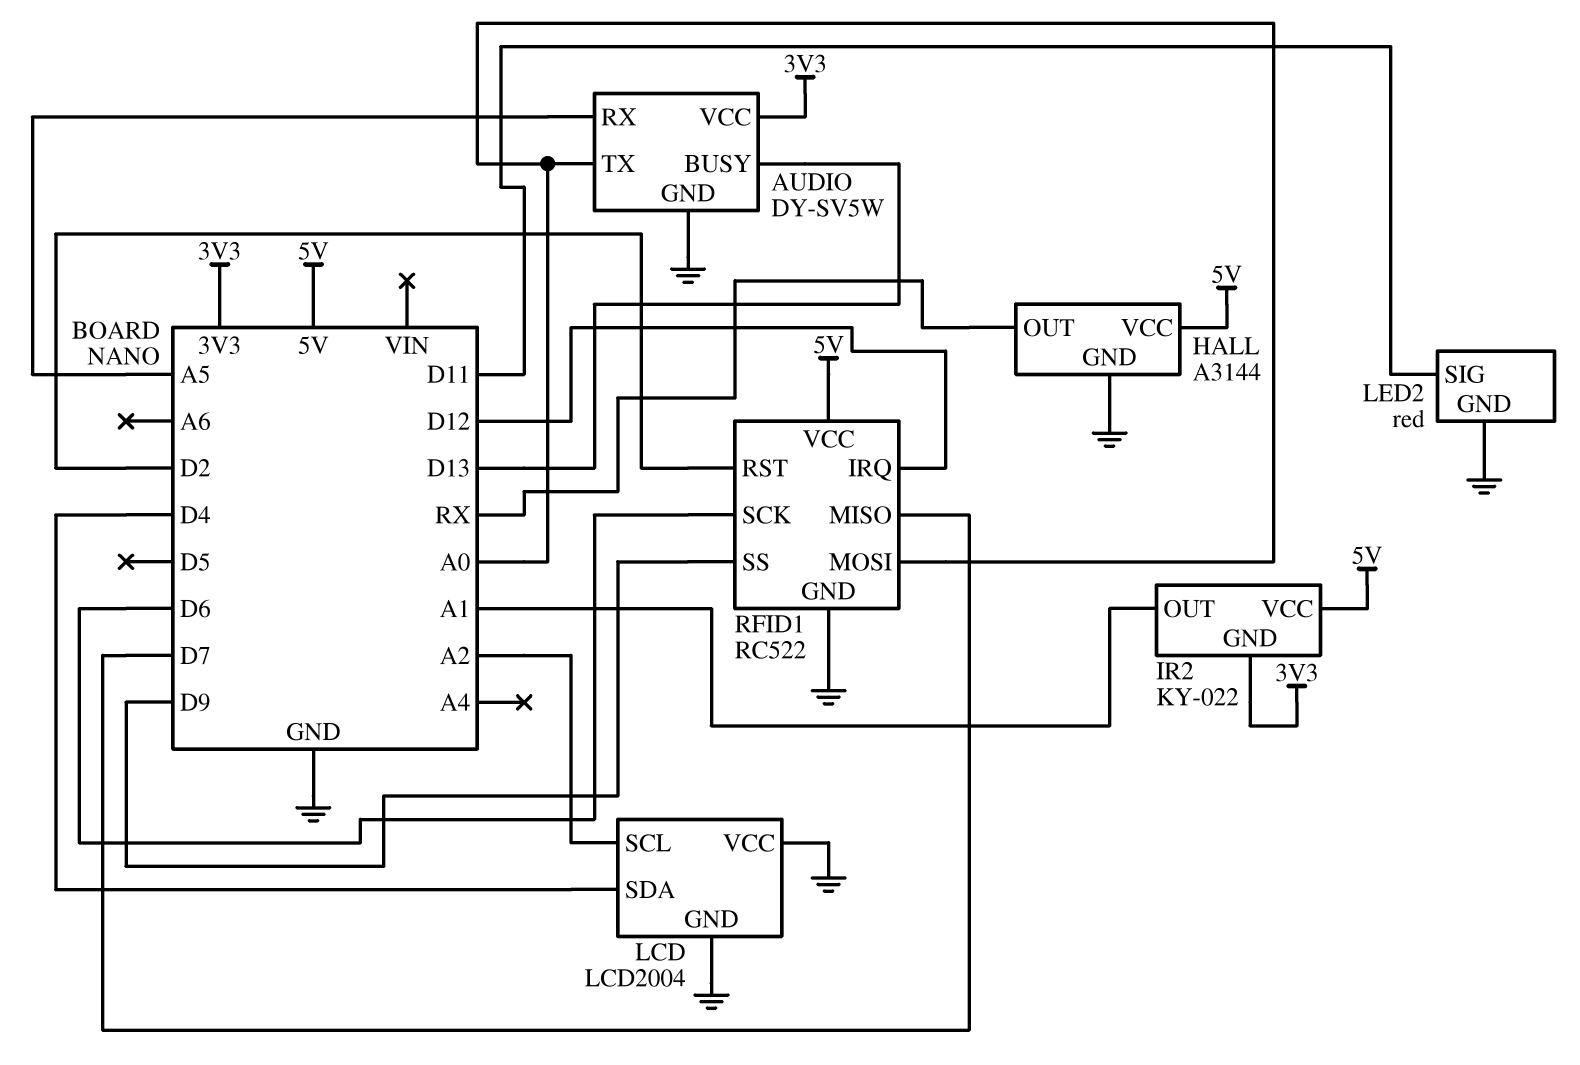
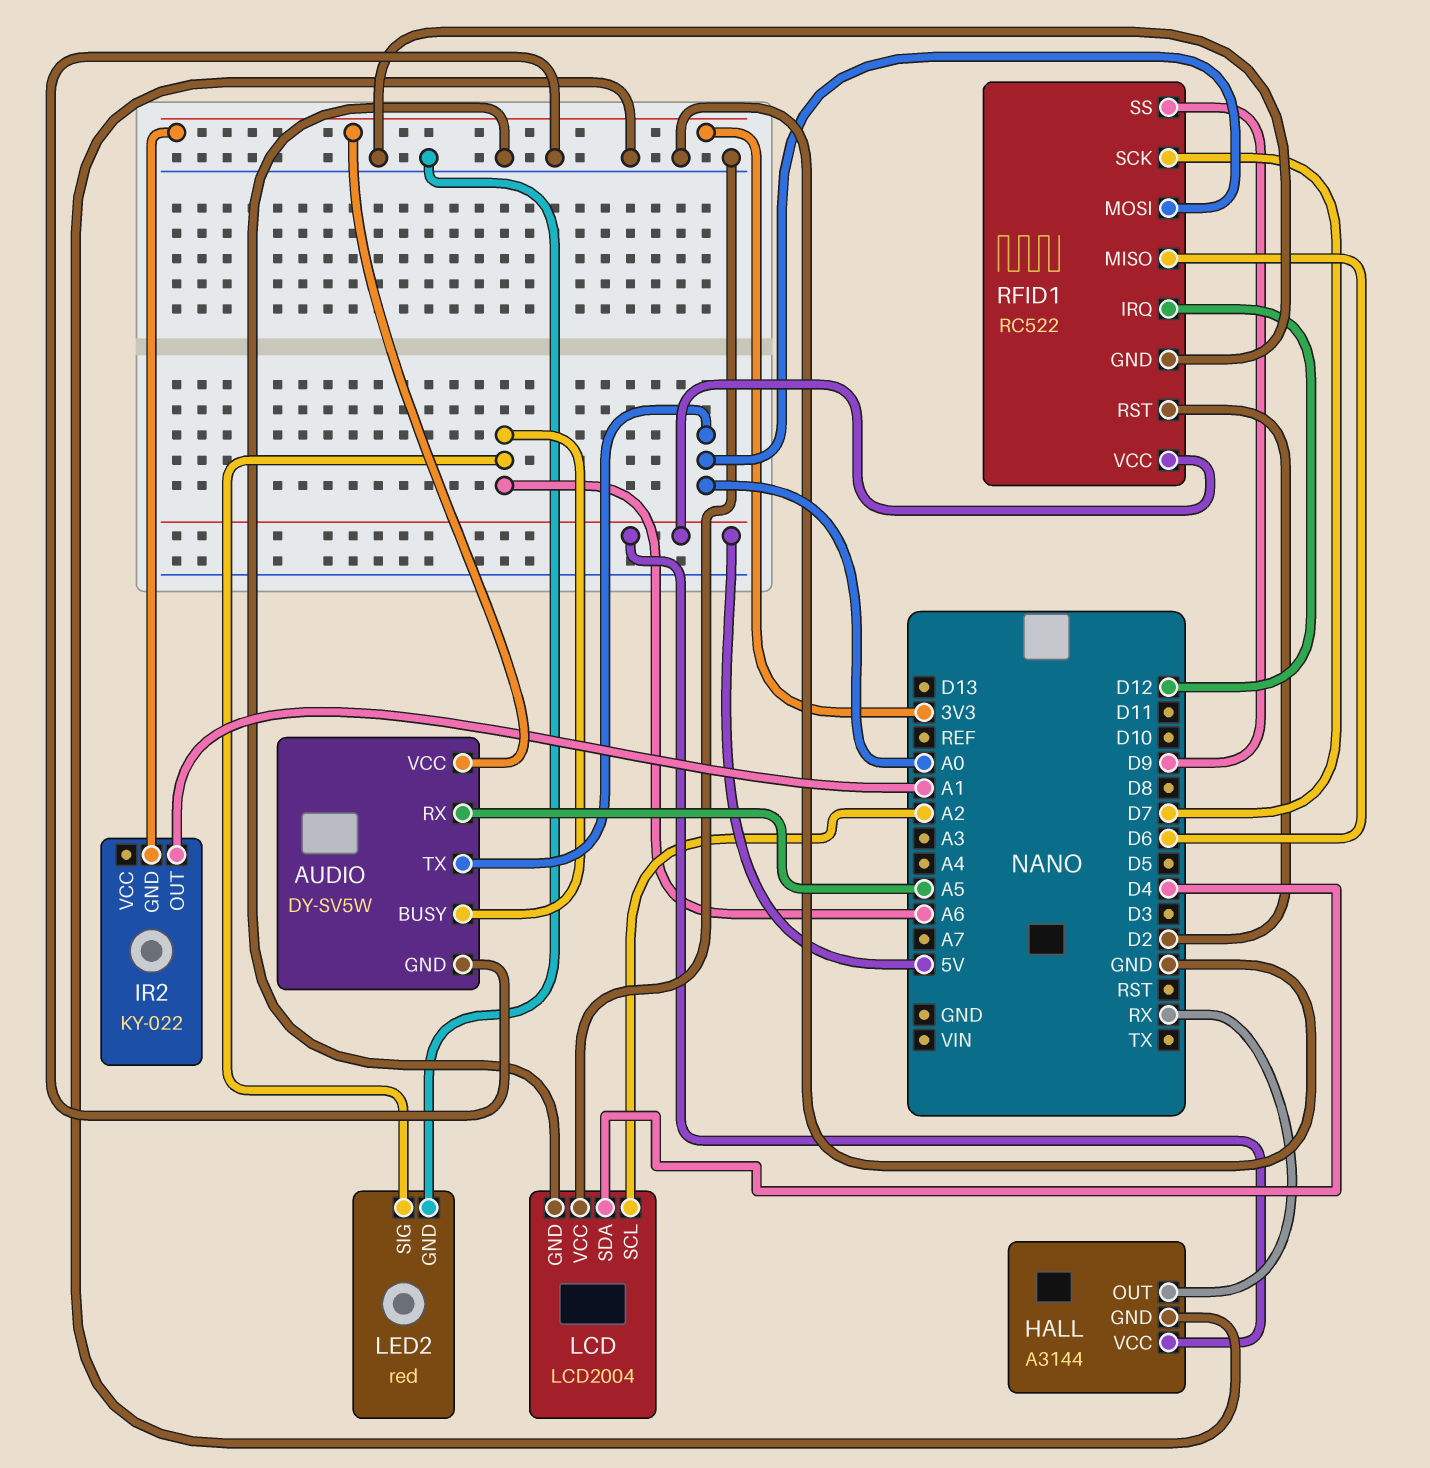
AUDIO pin BUSY: D13 -> A6
IR2 pin VCC: 5V -> none
LED2 pin SIG: D11 -> A6
RFID1 pin MISO: D7 -> D6
RFID1 pin SCK: D6 -> D7

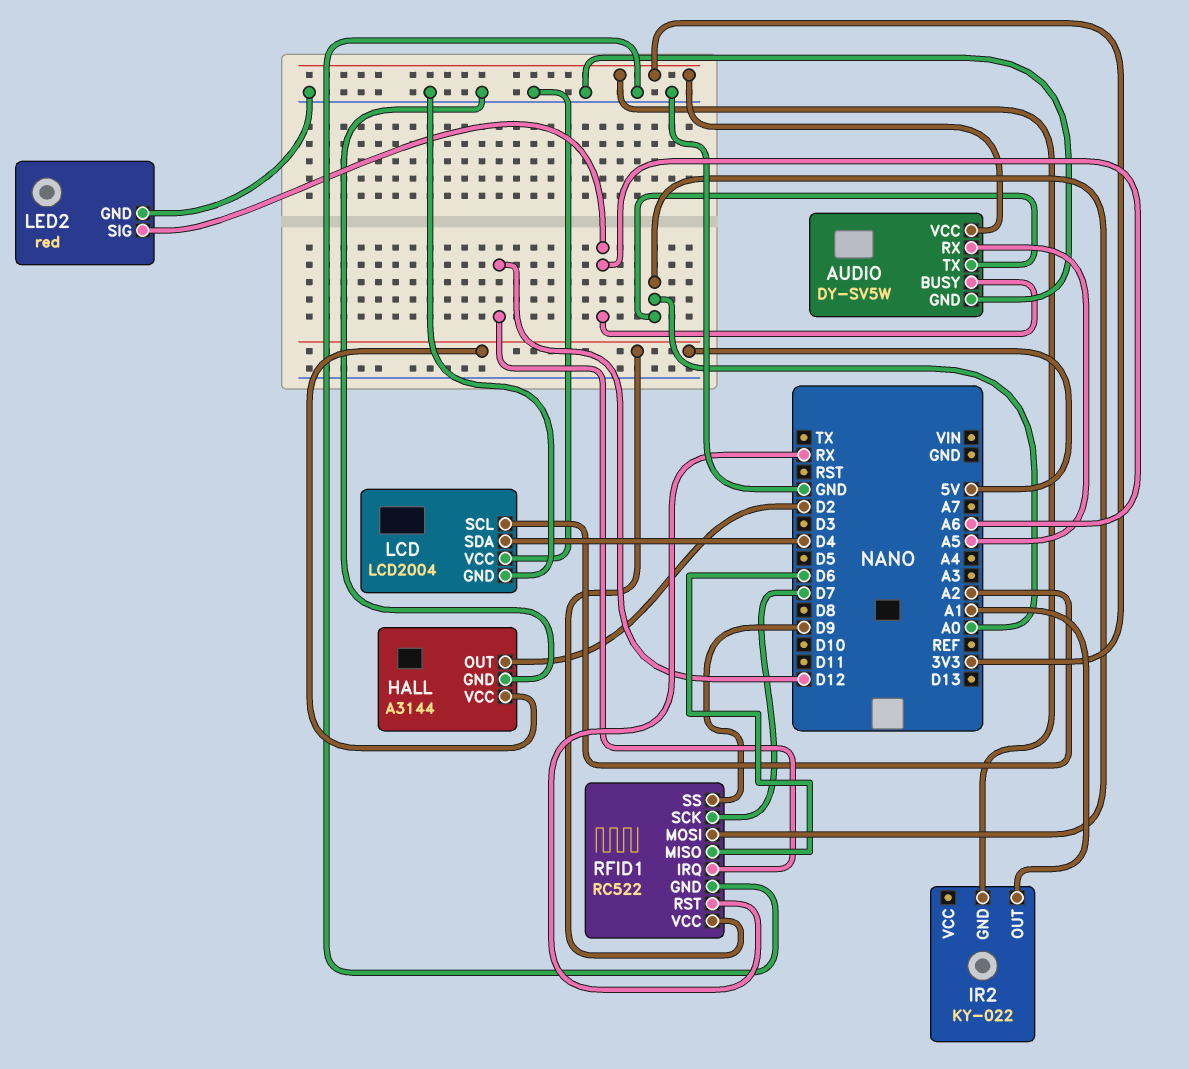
HALL pin OUT: RX -> D2
RFID1 pin RST: D2 -> RX

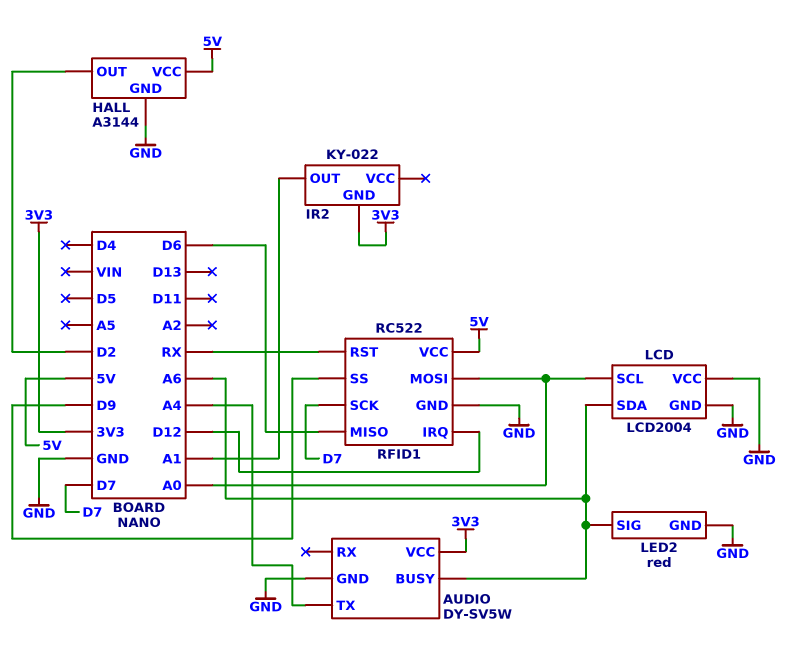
AUDIO pin RX: A5 -> none
AUDIO pin TX: A0 -> A4
LCD pin SCL: A2 -> A0
LCD pin SDA: D4 -> A6

